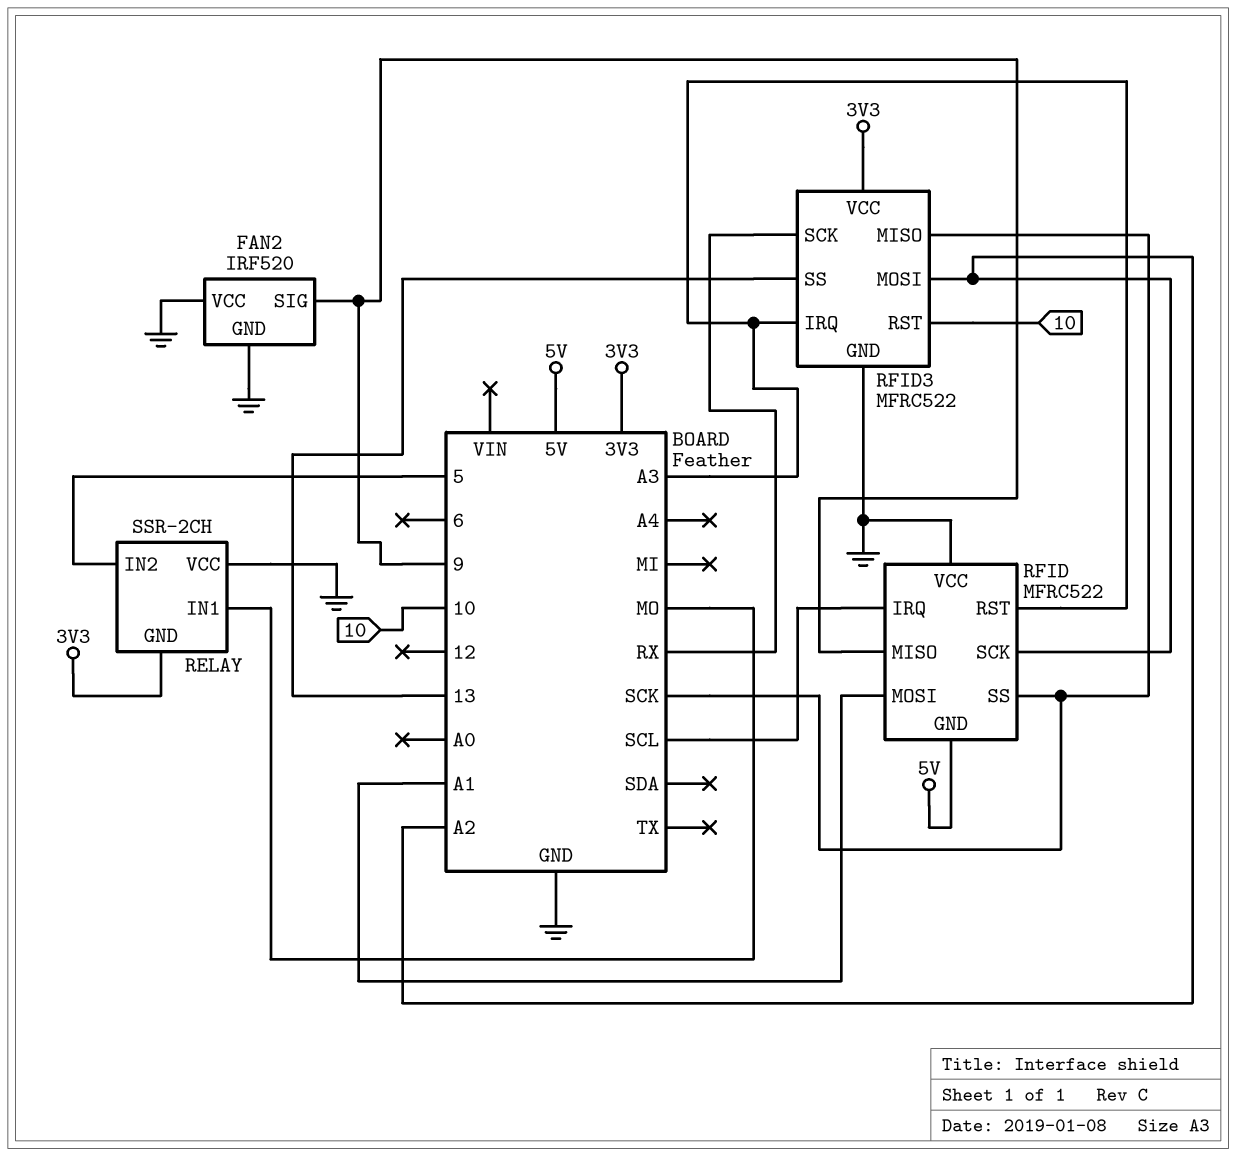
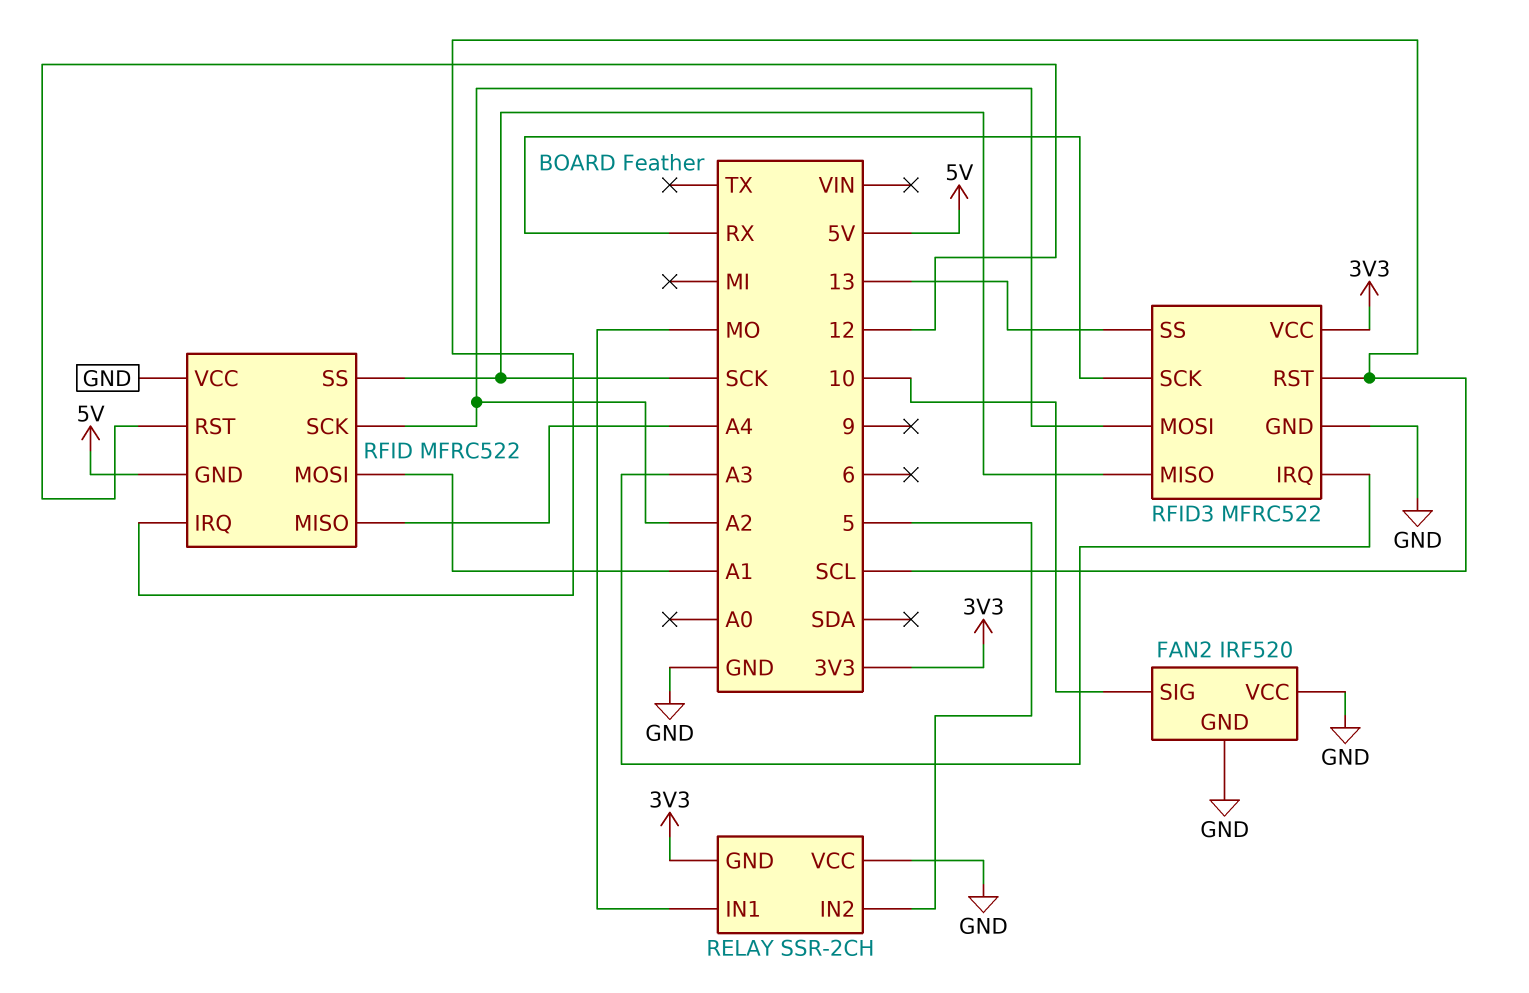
FAN2 pin SIG: 9 -> 10
RFID pin MISO: 9 -> A4
RFID pin RST: A3 -> 12
RFID3 pin RST: 10 -> SCL

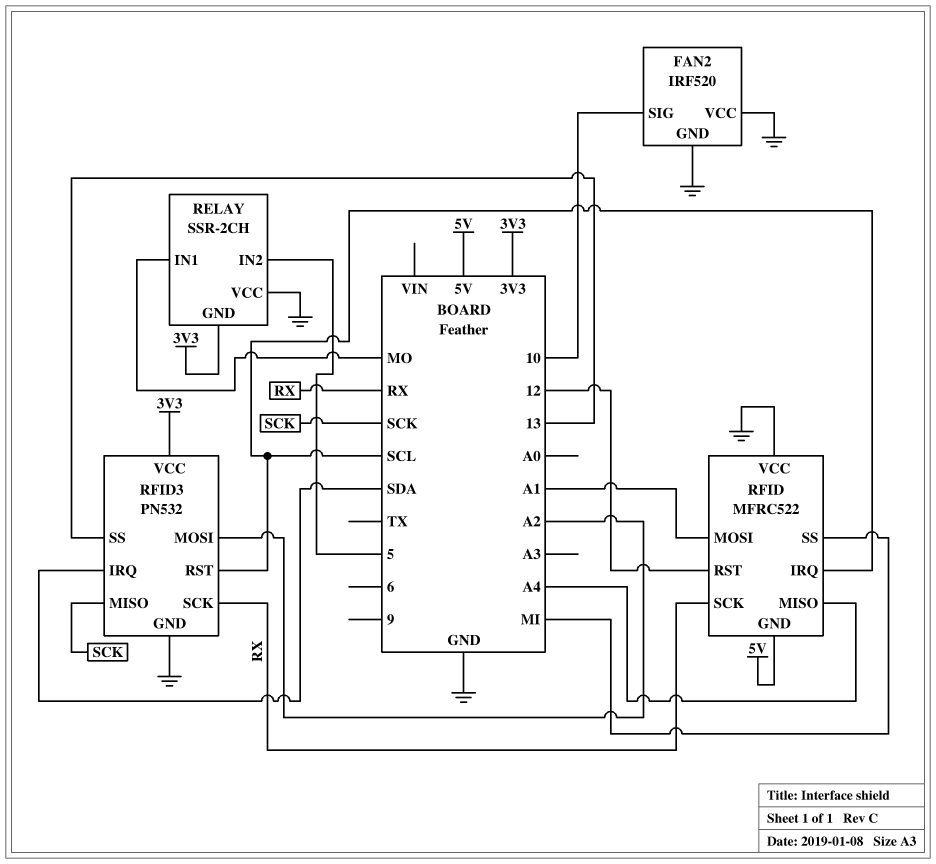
RFID pin SCK: A2 -> RX
RFID pin SS: SCK -> MI
RFID3: MFRC522 -> PN532
RFID3 pin IRQ: A3 -> SDA

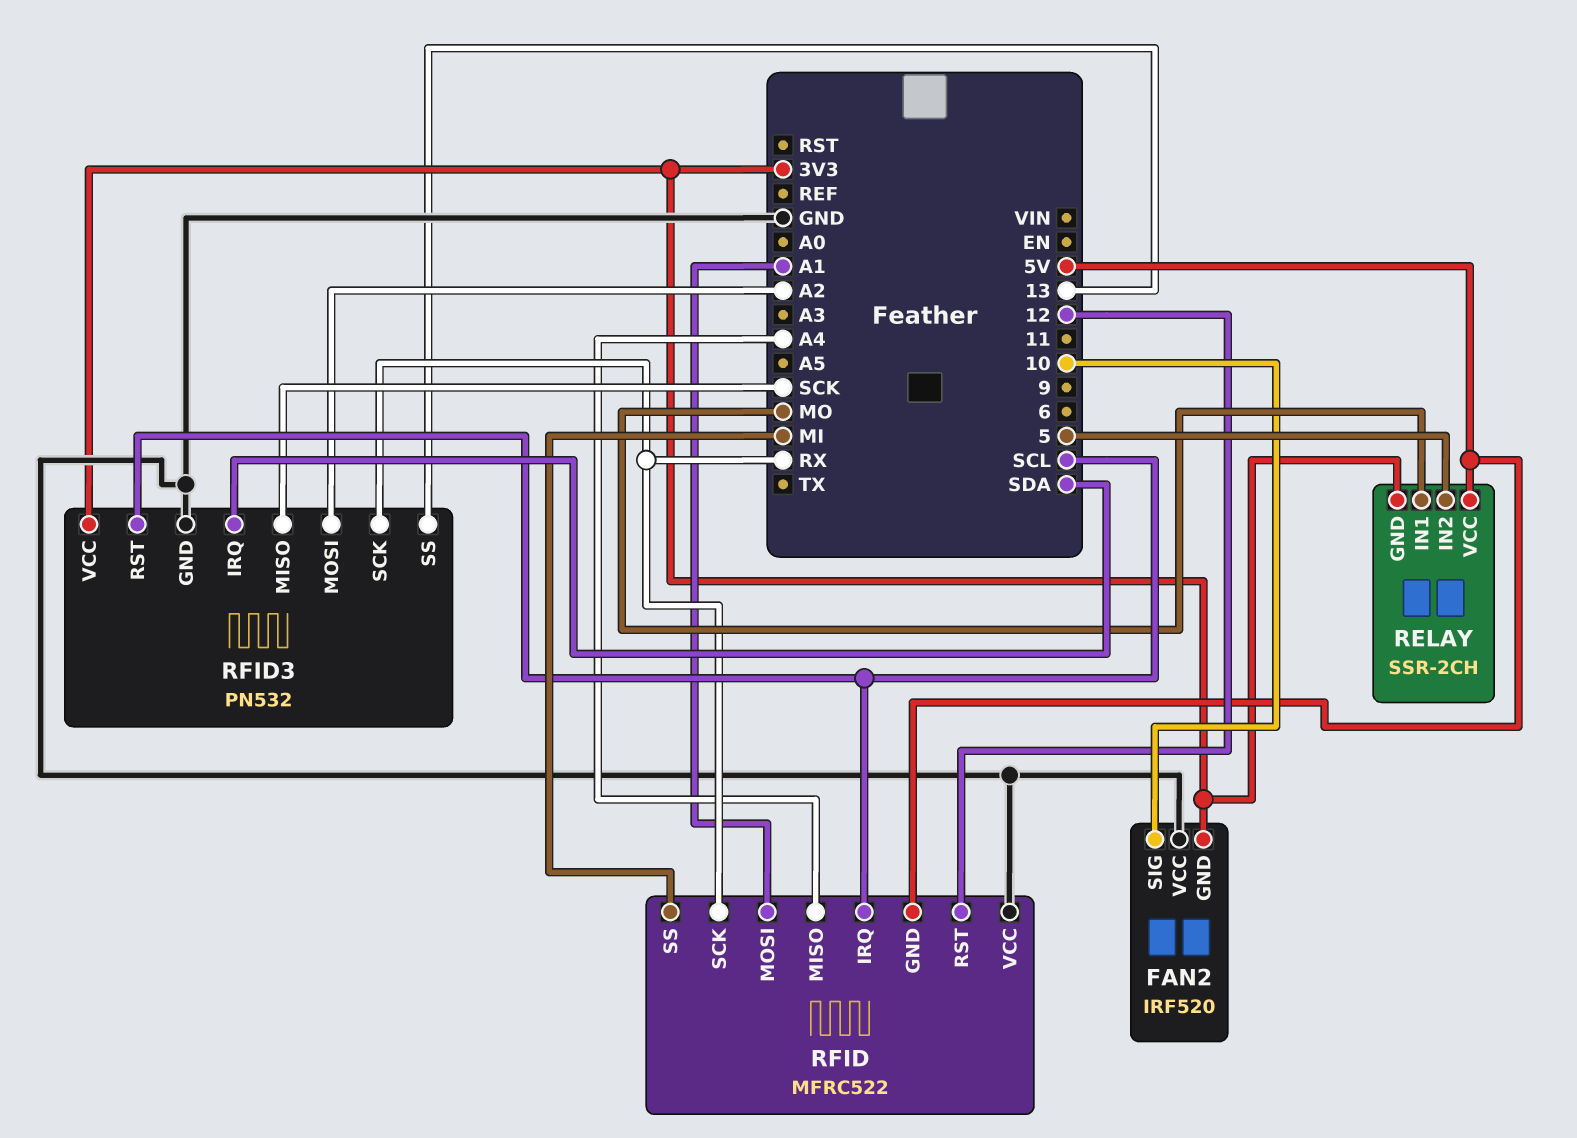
FAN2 pin GND: GND -> 3V3
RELAY pin VCC: GND -> 5V

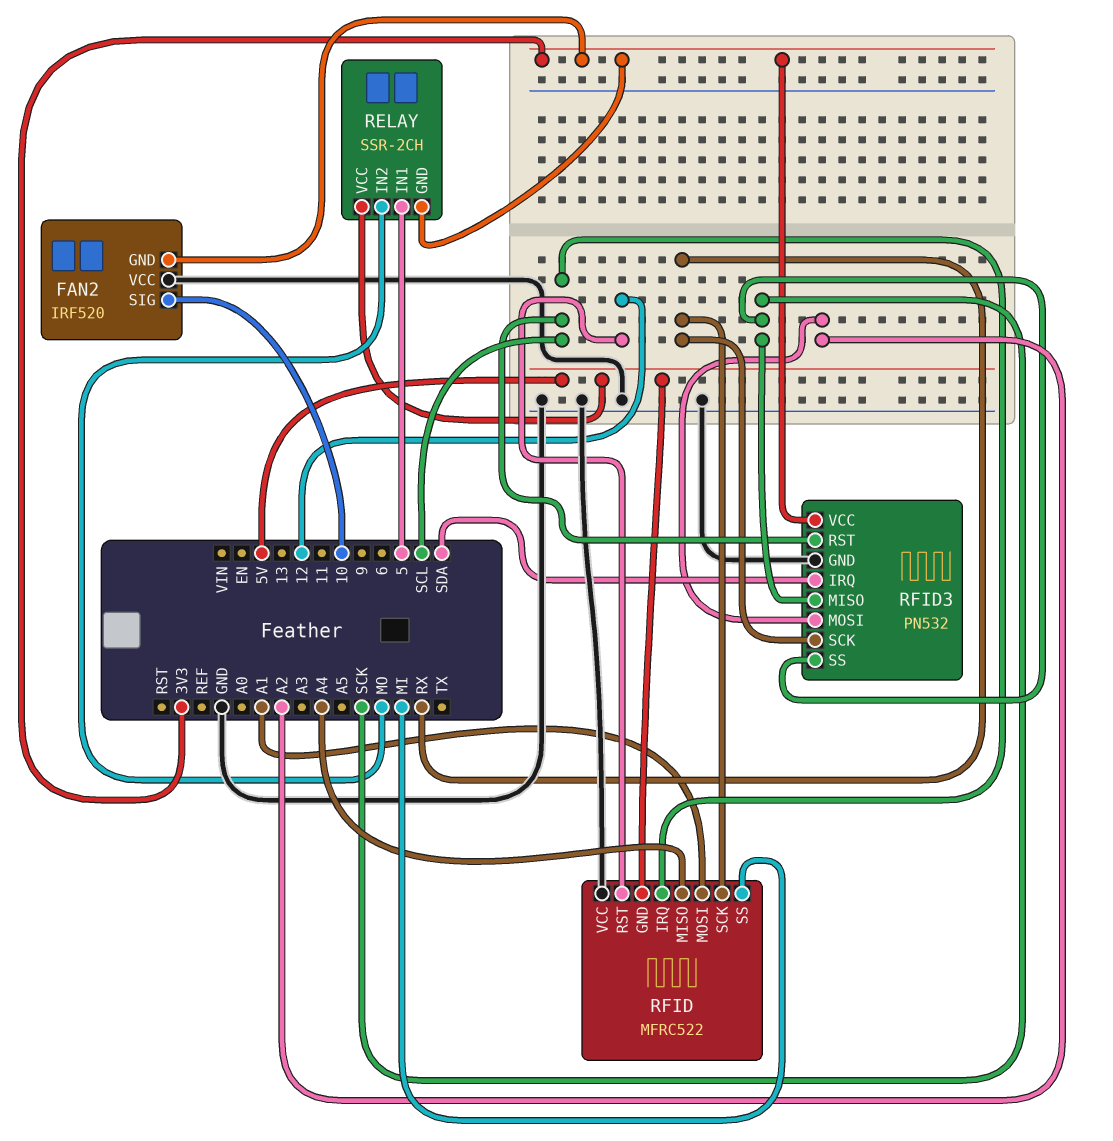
RELAY pin IN1: MO -> 5
RELAY pin IN2: 5 -> MO
RFID3 pin SS: 13 -> SCK

